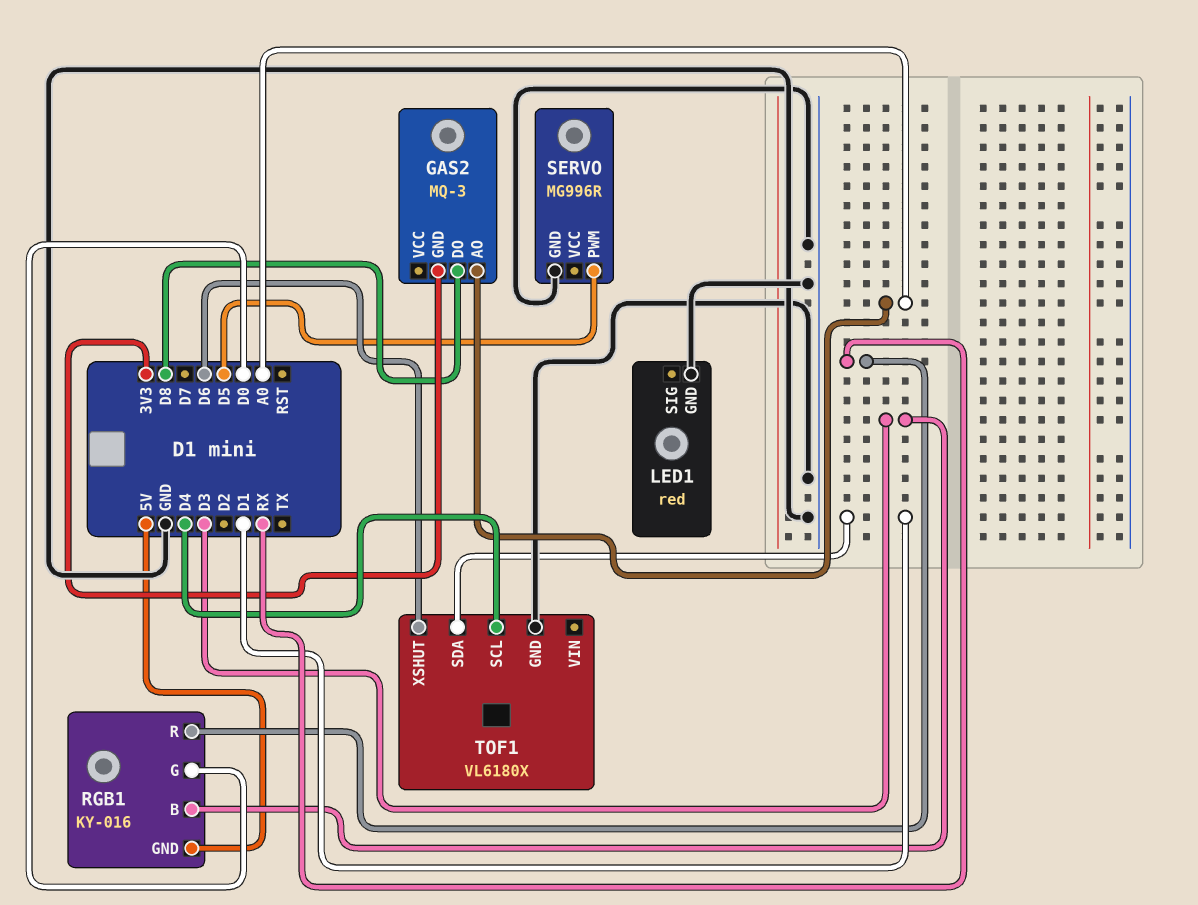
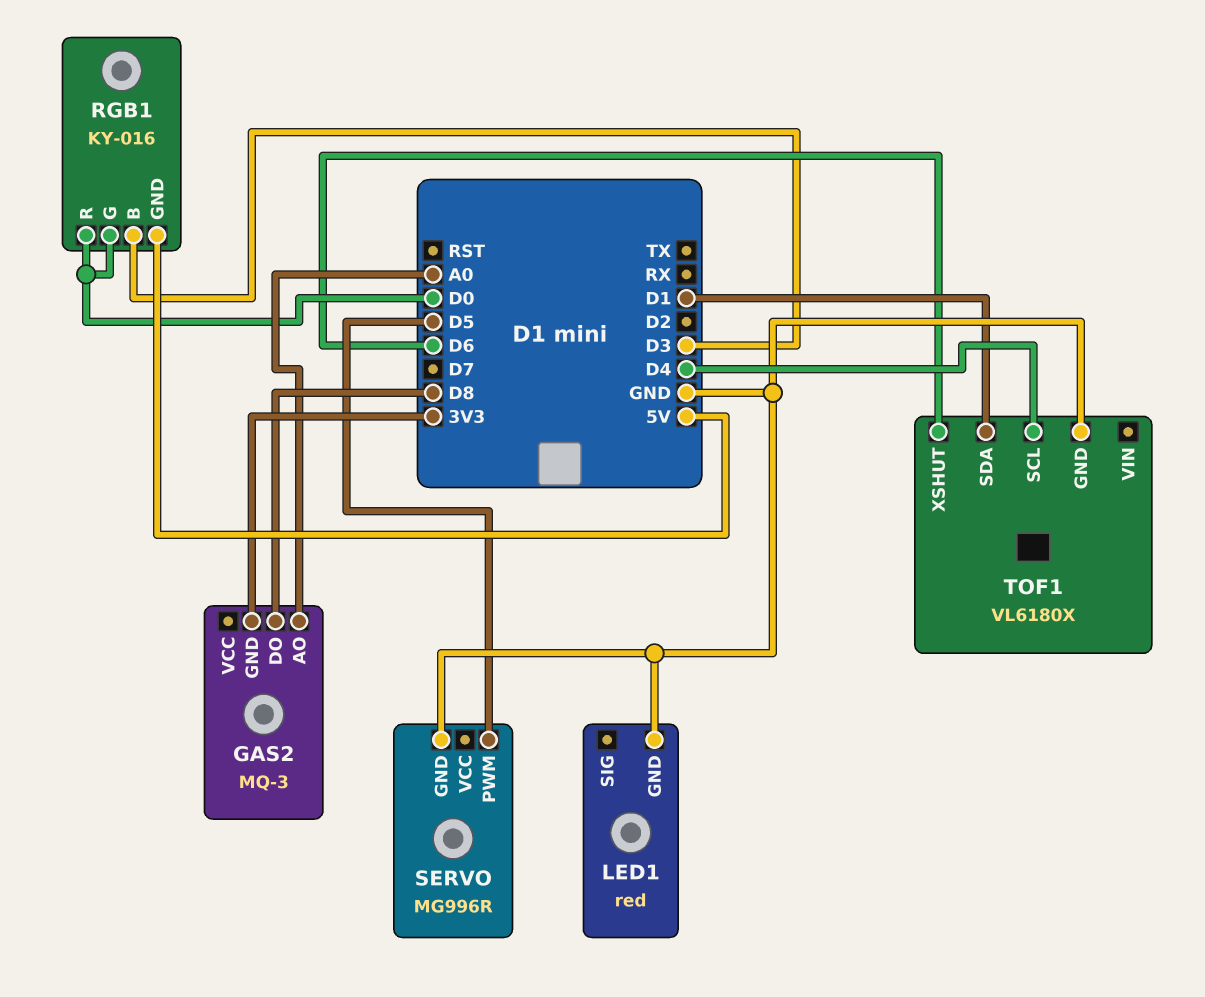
RGB1 pin R: RX -> D0

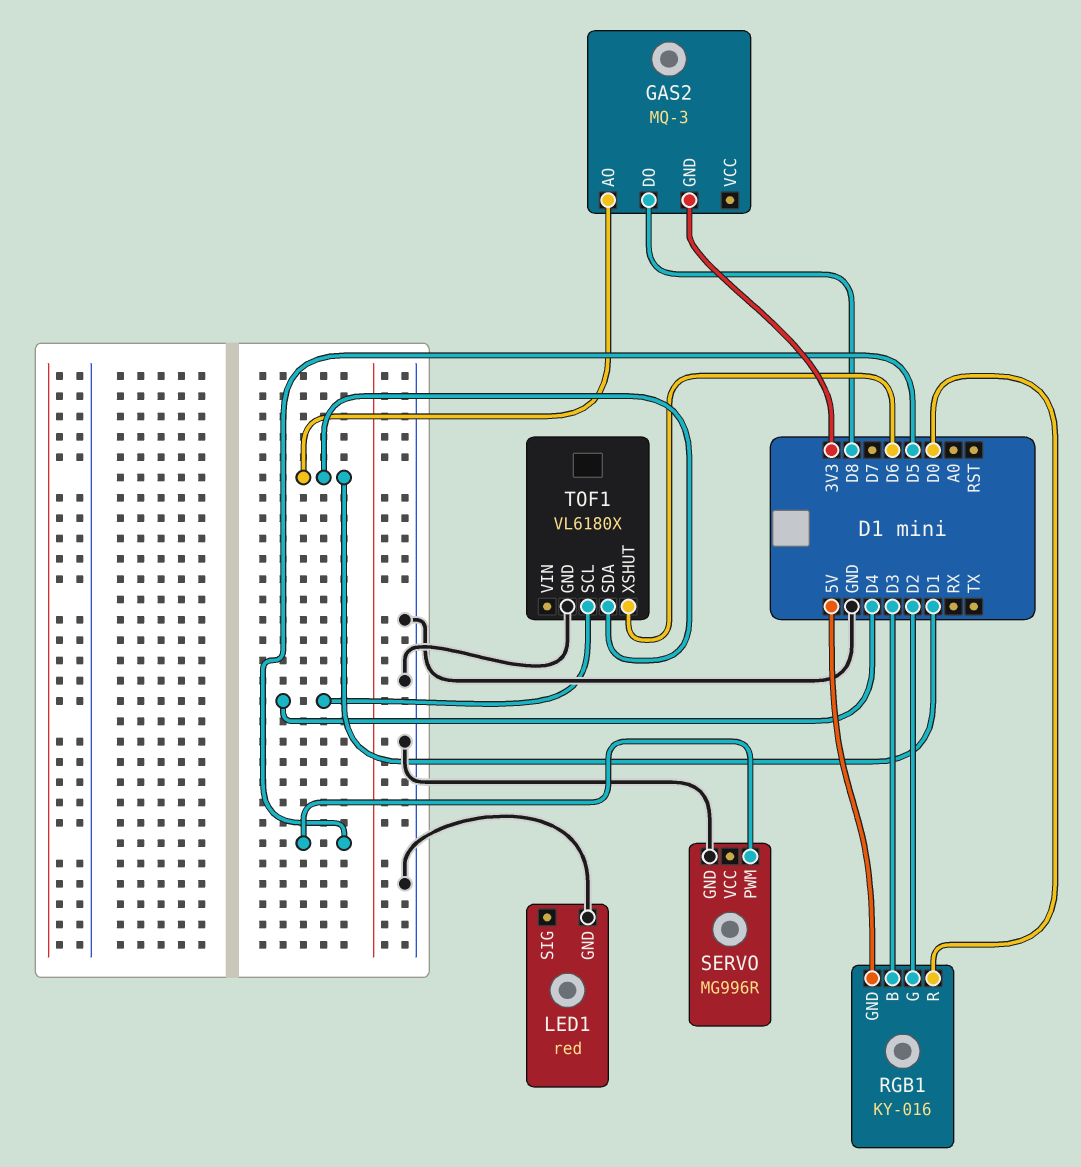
GAS2 pin AO: A0 -> D1
RGB1 pin G: D0 -> D2

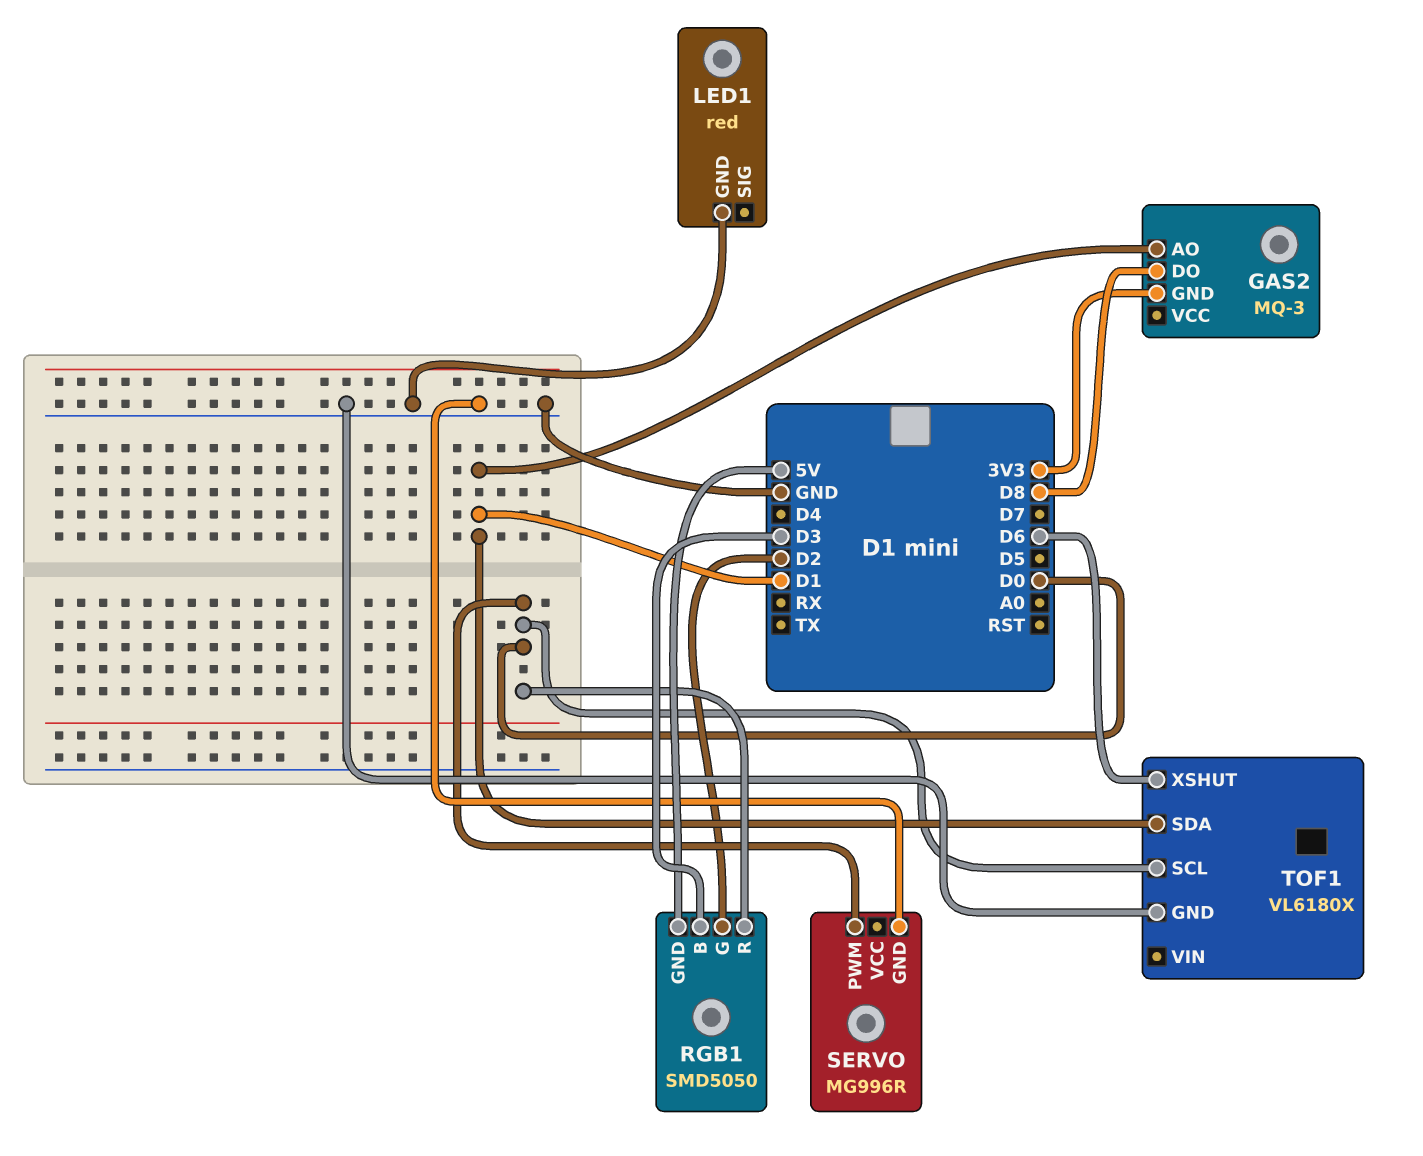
RGB1: KY-016 -> SMD5050
SERVO pin PWM: D5 -> D0
TOF1 pin SCL: D4 -> D0

